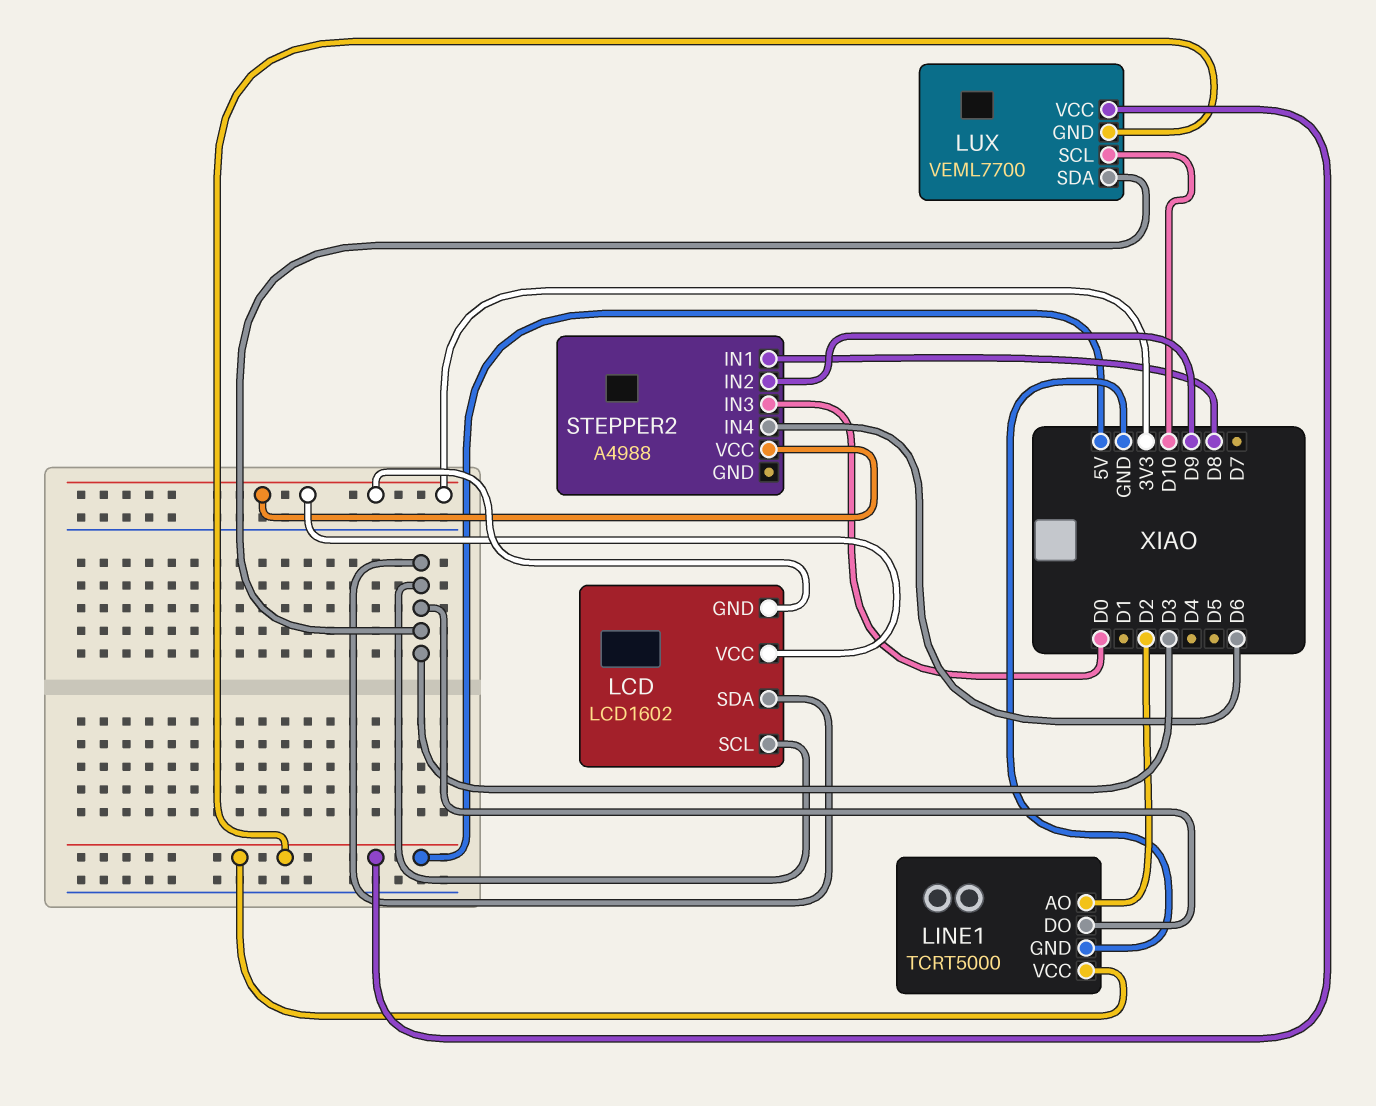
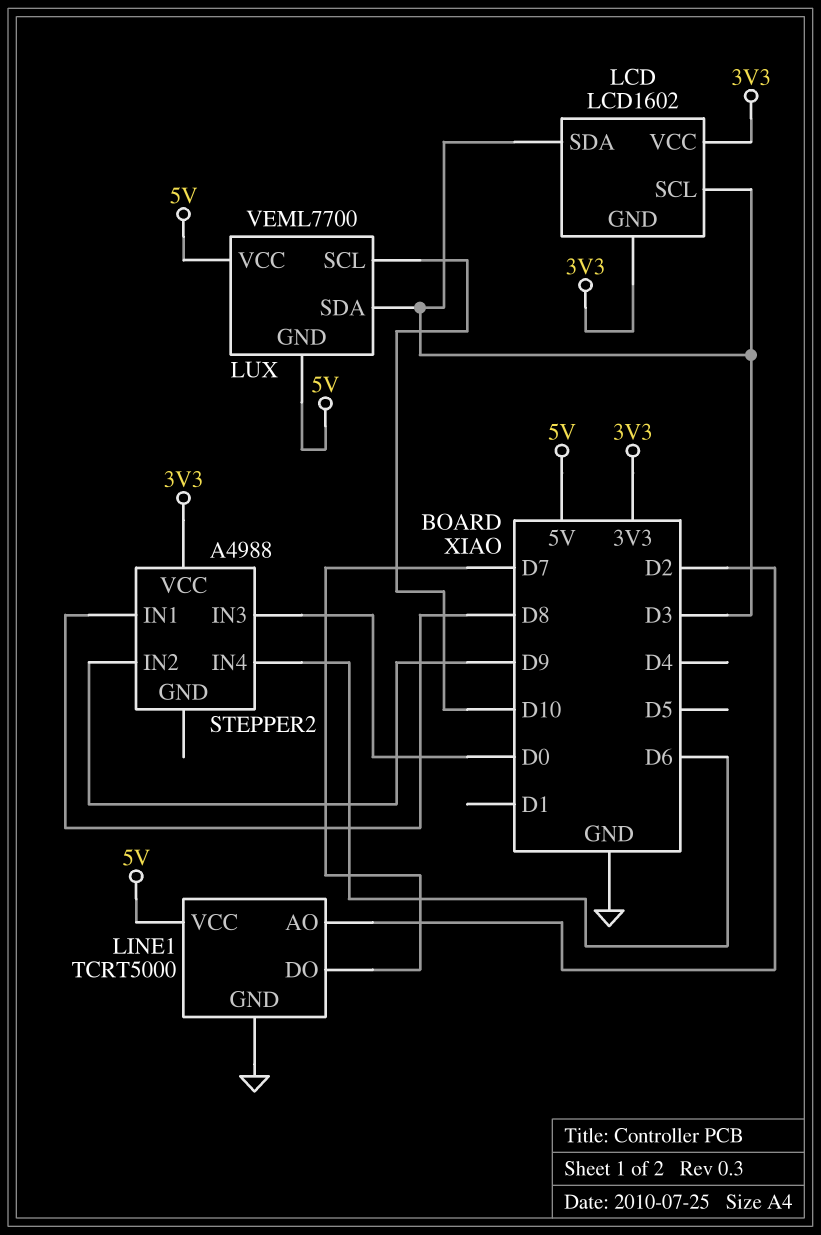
LINE1 pin DO: D3 -> D7

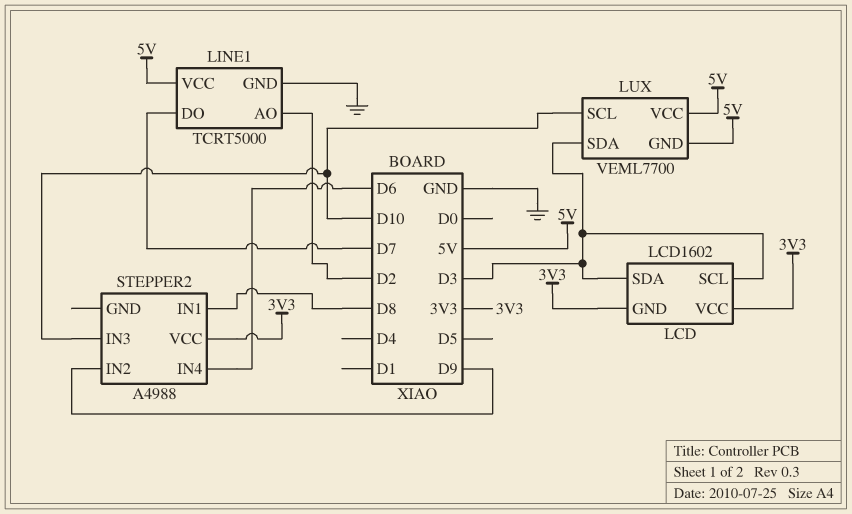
STEPPER2 pin IN3: D0 -> D10

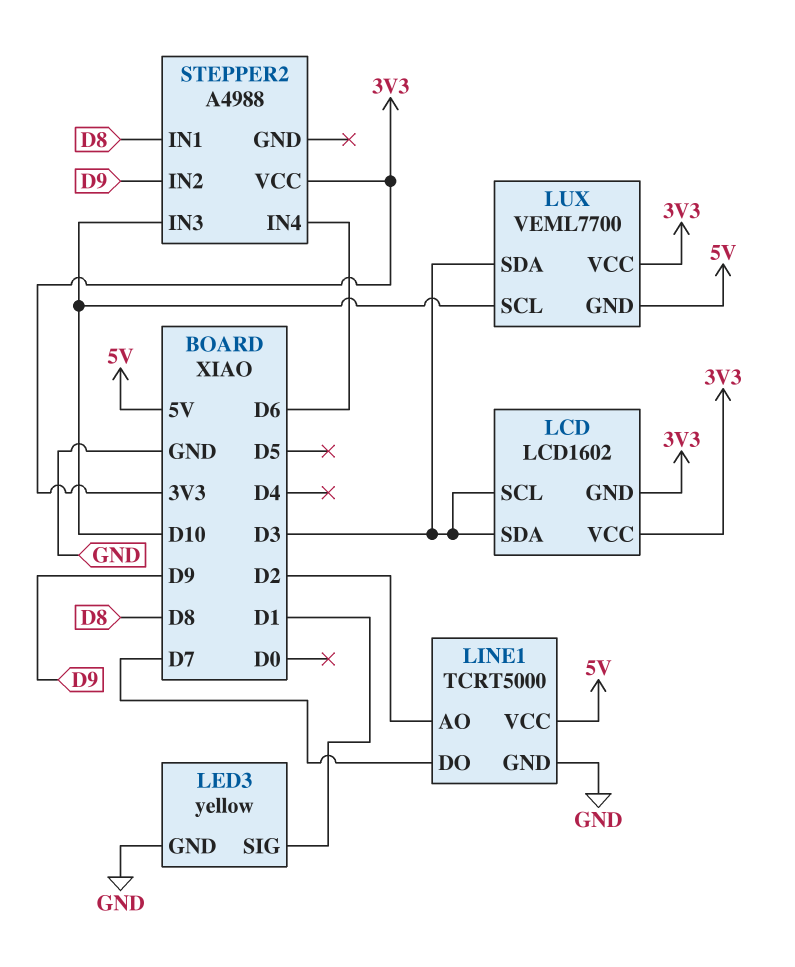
LED3: none -> yellow
LED3 pin GND: none -> GND
LED3 pin SIG: none -> D1
LUX pin VCC: 5V -> 3V3

